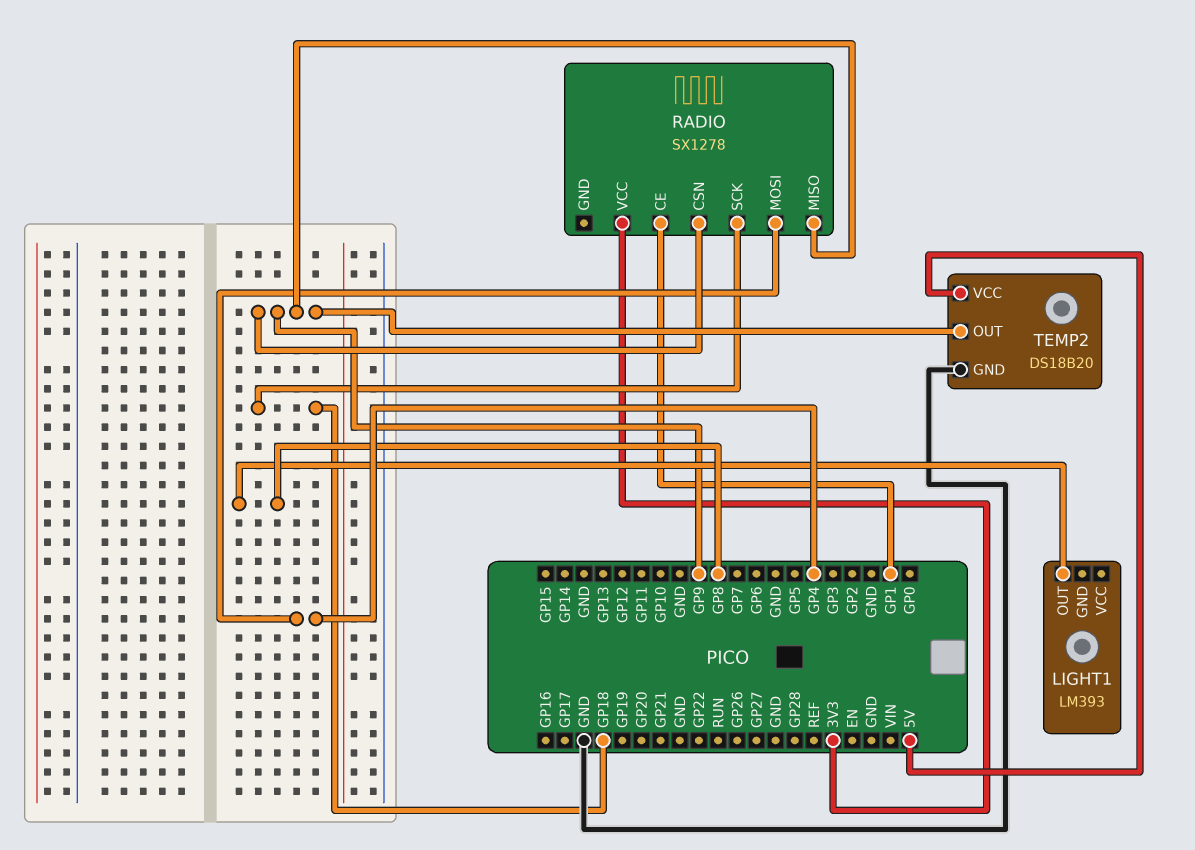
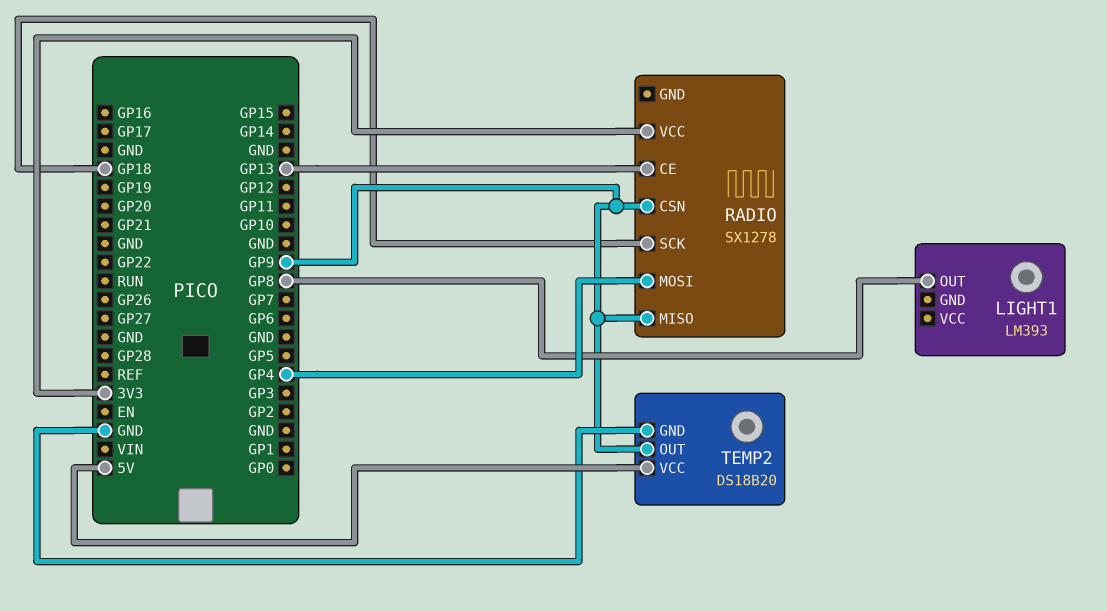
RADIO pin CE: GP1 -> GP13

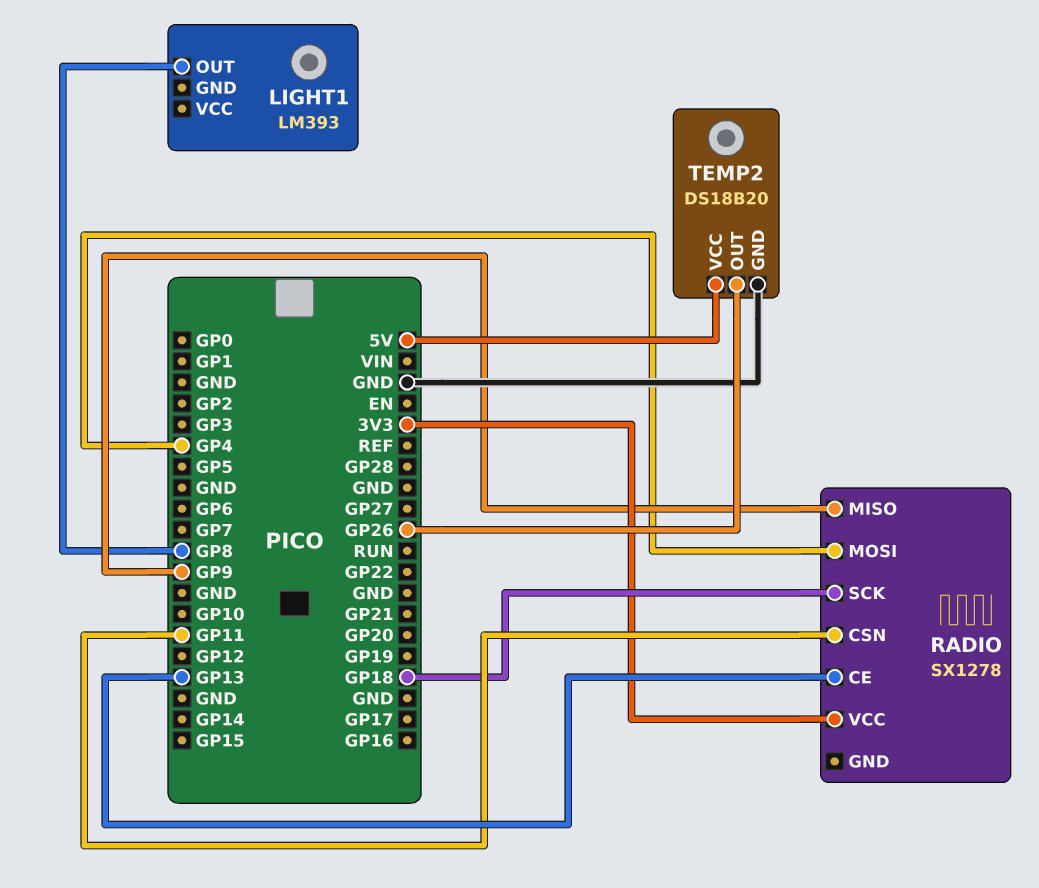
RADIO pin CSN: GP9 -> GP11
TEMP2 pin OUT: GP9 -> GP26

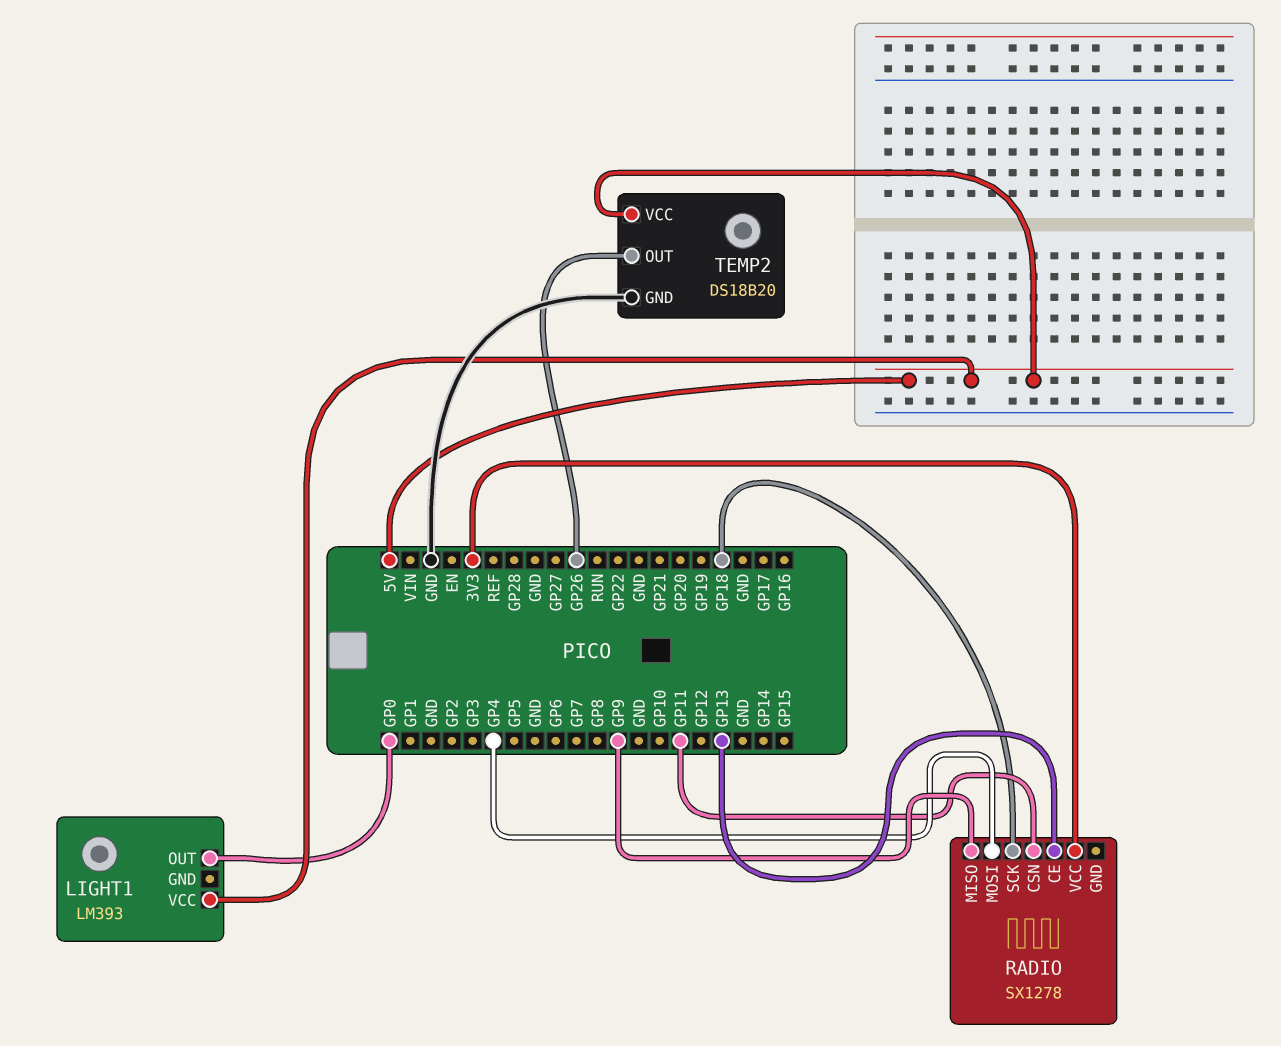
LIGHT1 pin OUT: GP8 -> GP0
LIGHT1 pin VCC: none -> 5V

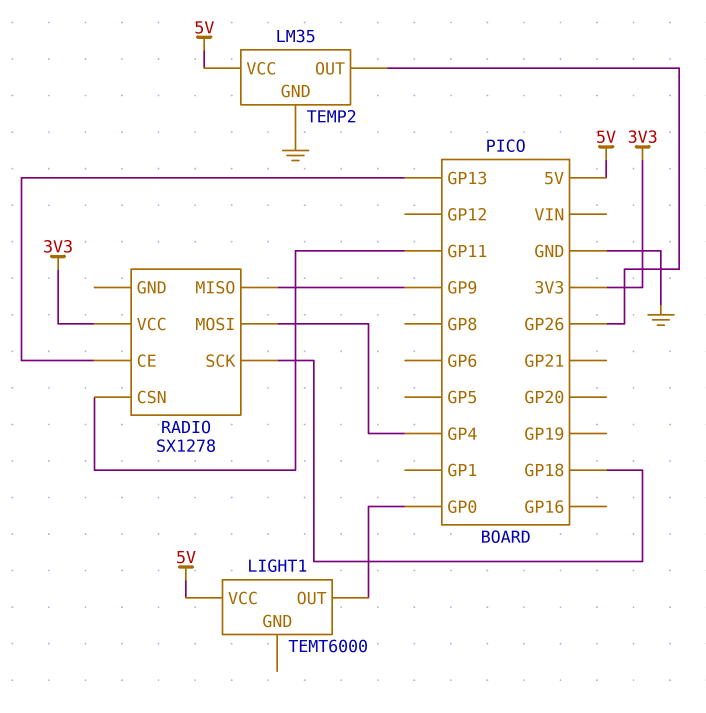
LIGHT1: LM393 -> TEMT6000
TEMP2: DS18B20 -> LM35

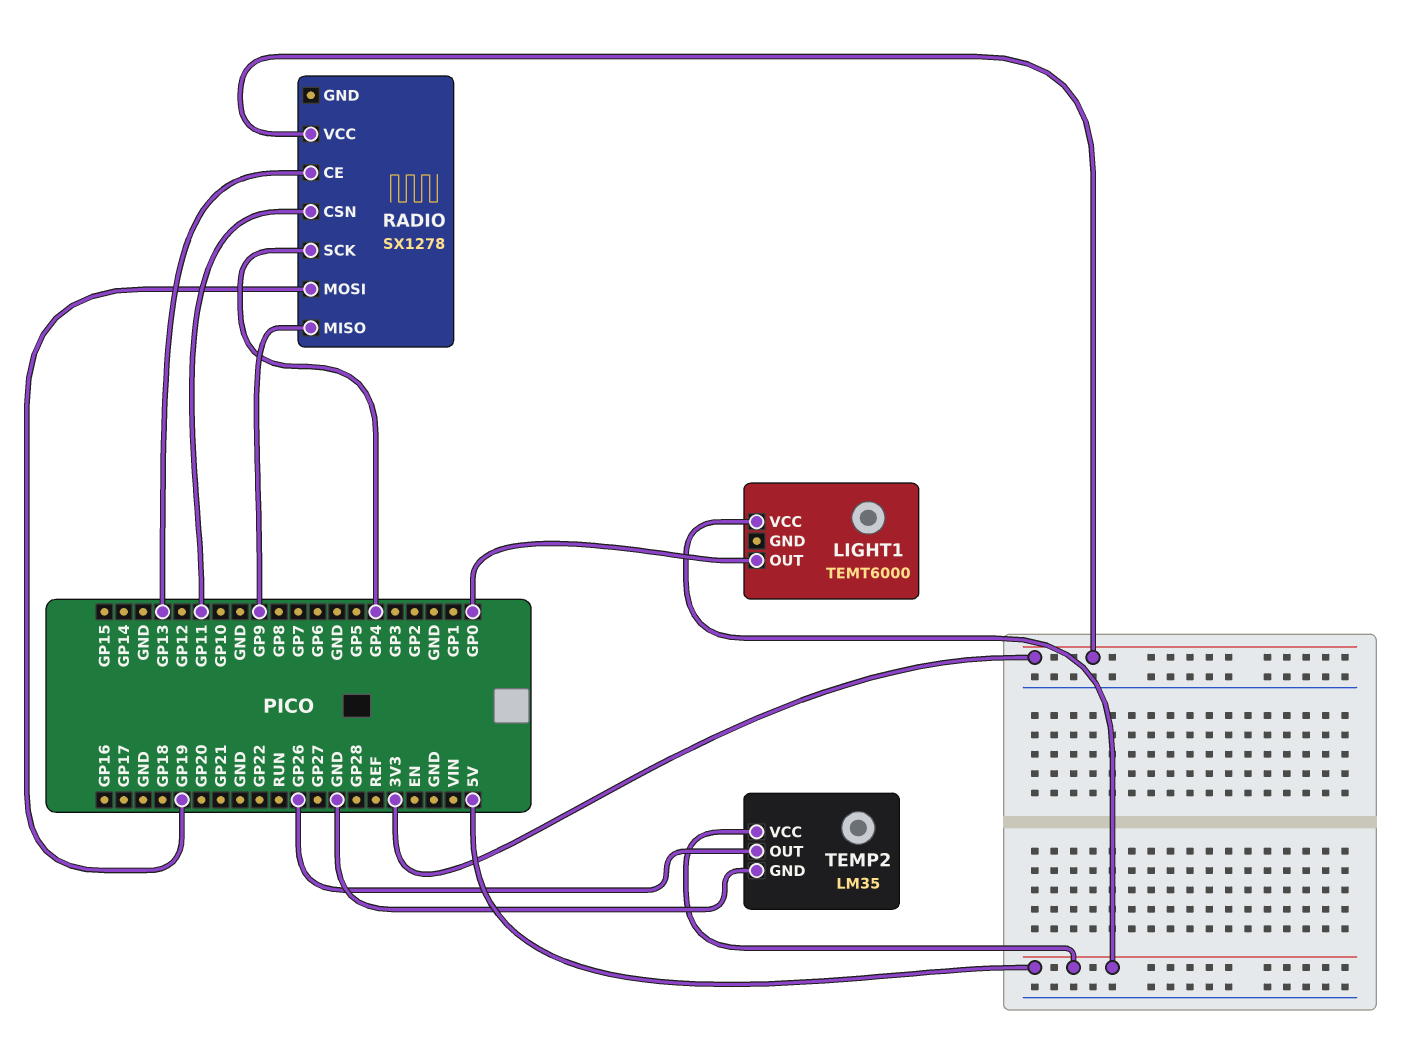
RADIO pin MOSI: GP4 -> GP19
RADIO pin SCK: GP18 -> GP4

